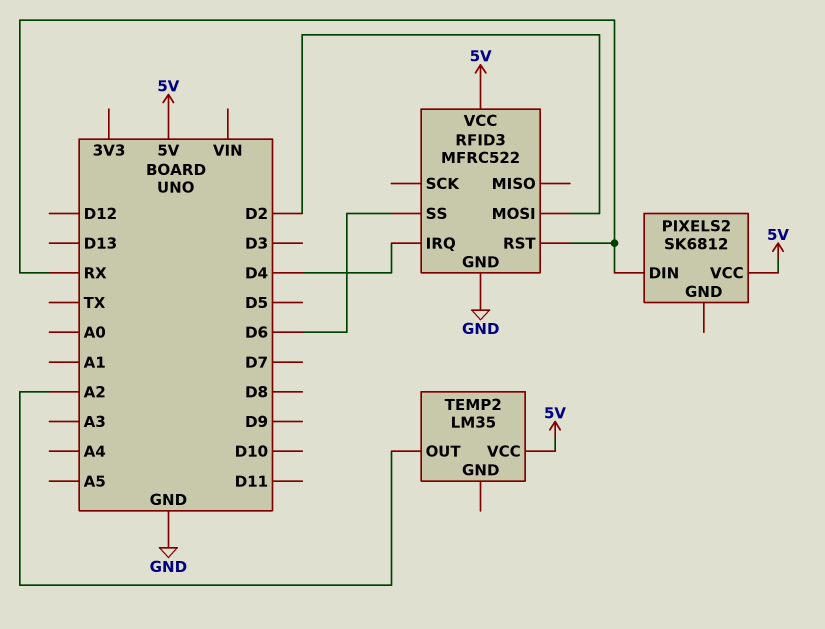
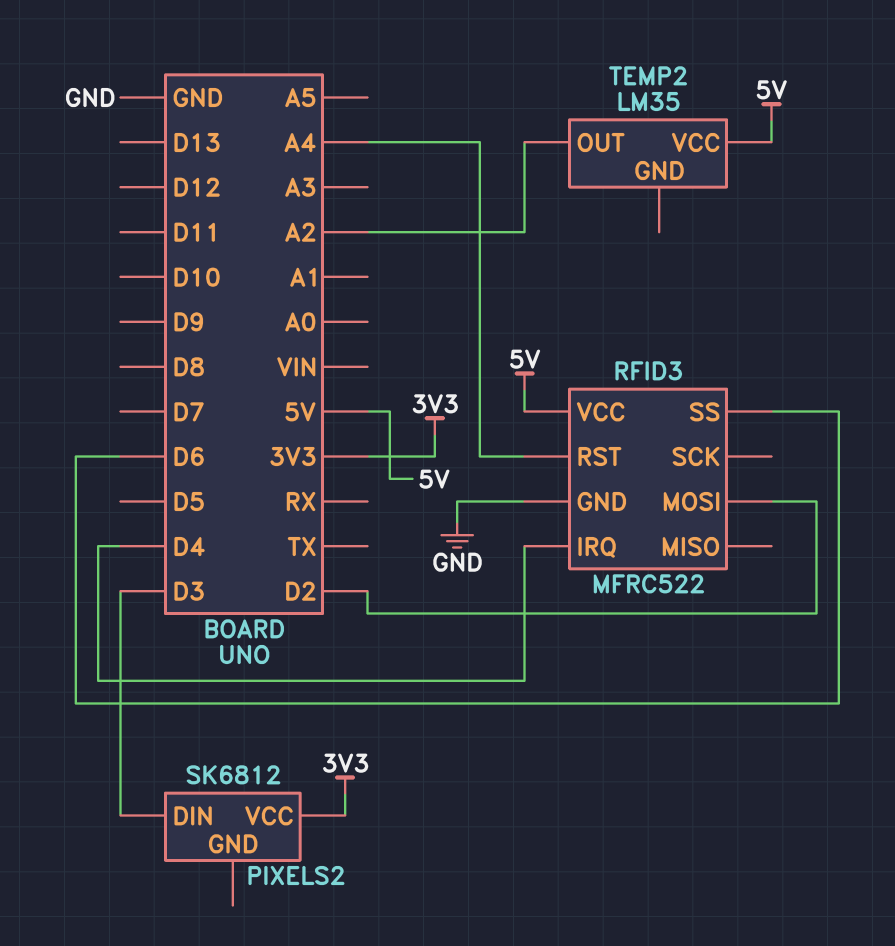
PIXELS2 pin DIN: RX -> D3
PIXELS2 pin VCC: 5V -> 3V3
RFID3 pin RST: RX -> A4

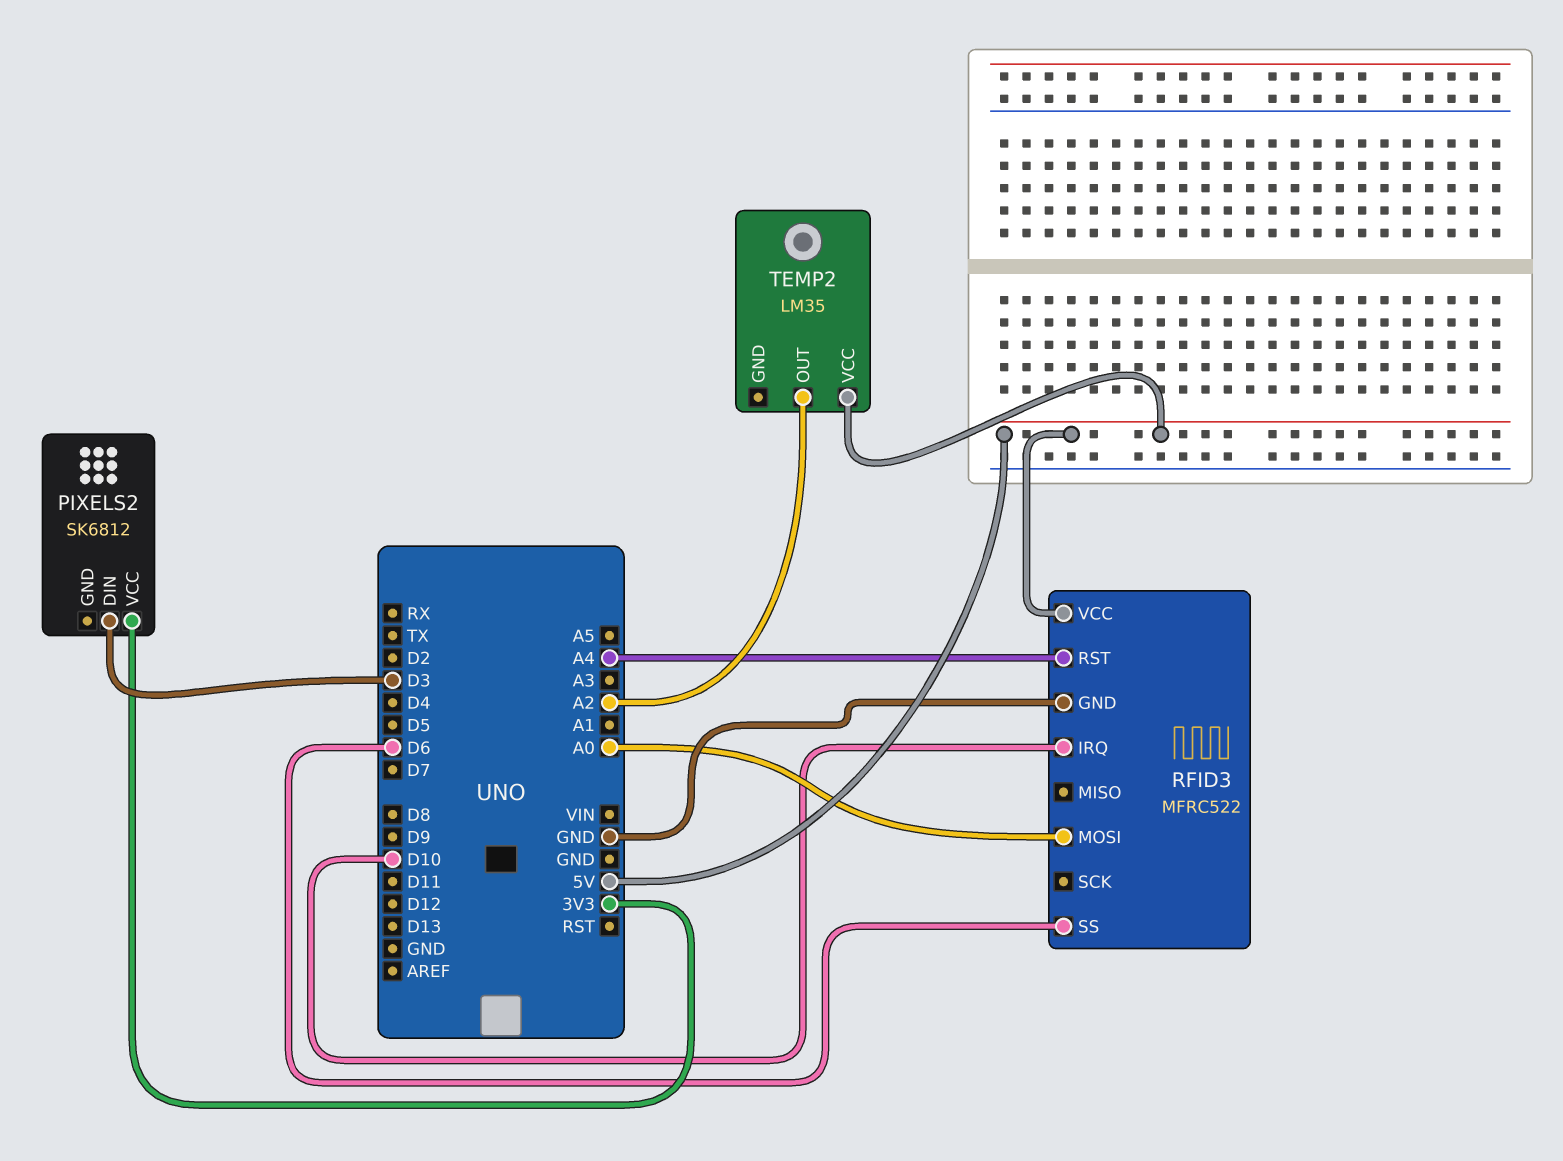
RFID3 pin IRQ: D4 -> D10
RFID3 pin MOSI: D2 -> A0

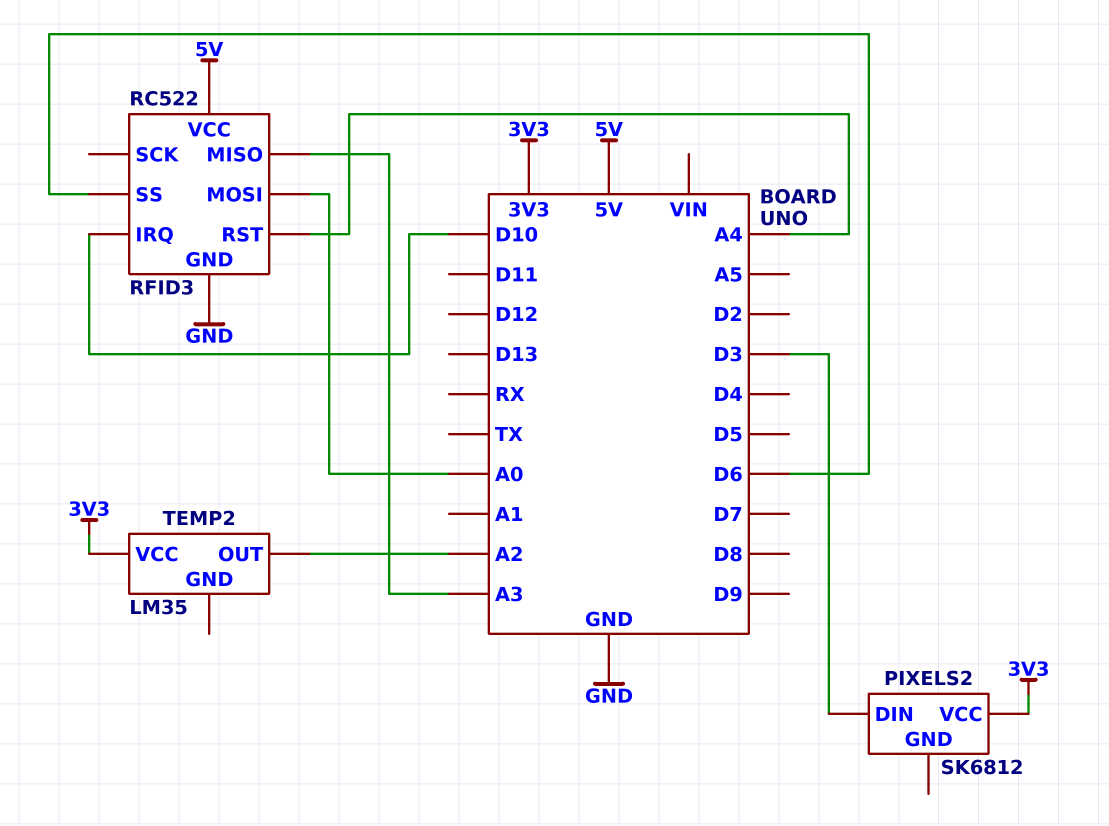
RFID3: MFRC522 -> RC522
RFID3 pin MISO: none -> A3
TEMP2 pin VCC: 5V -> 3V3

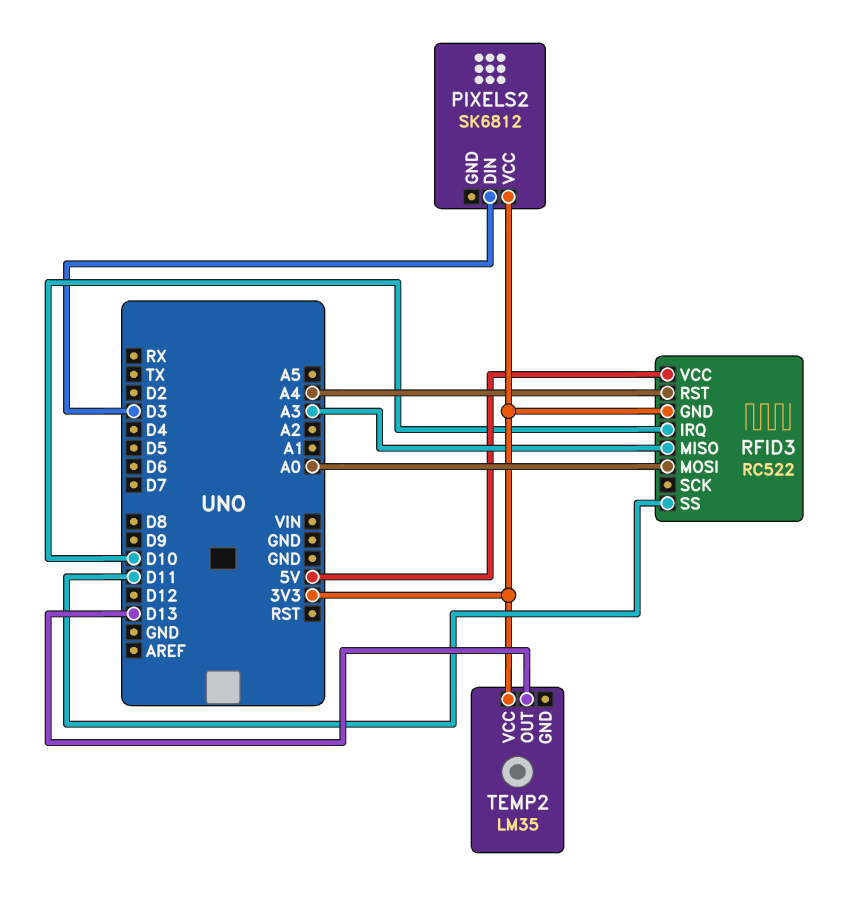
RFID3 pin GND: GND -> 3V3
RFID3 pin SS: D6 -> D11
TEMP2 pin OUT: A2 -> D13

